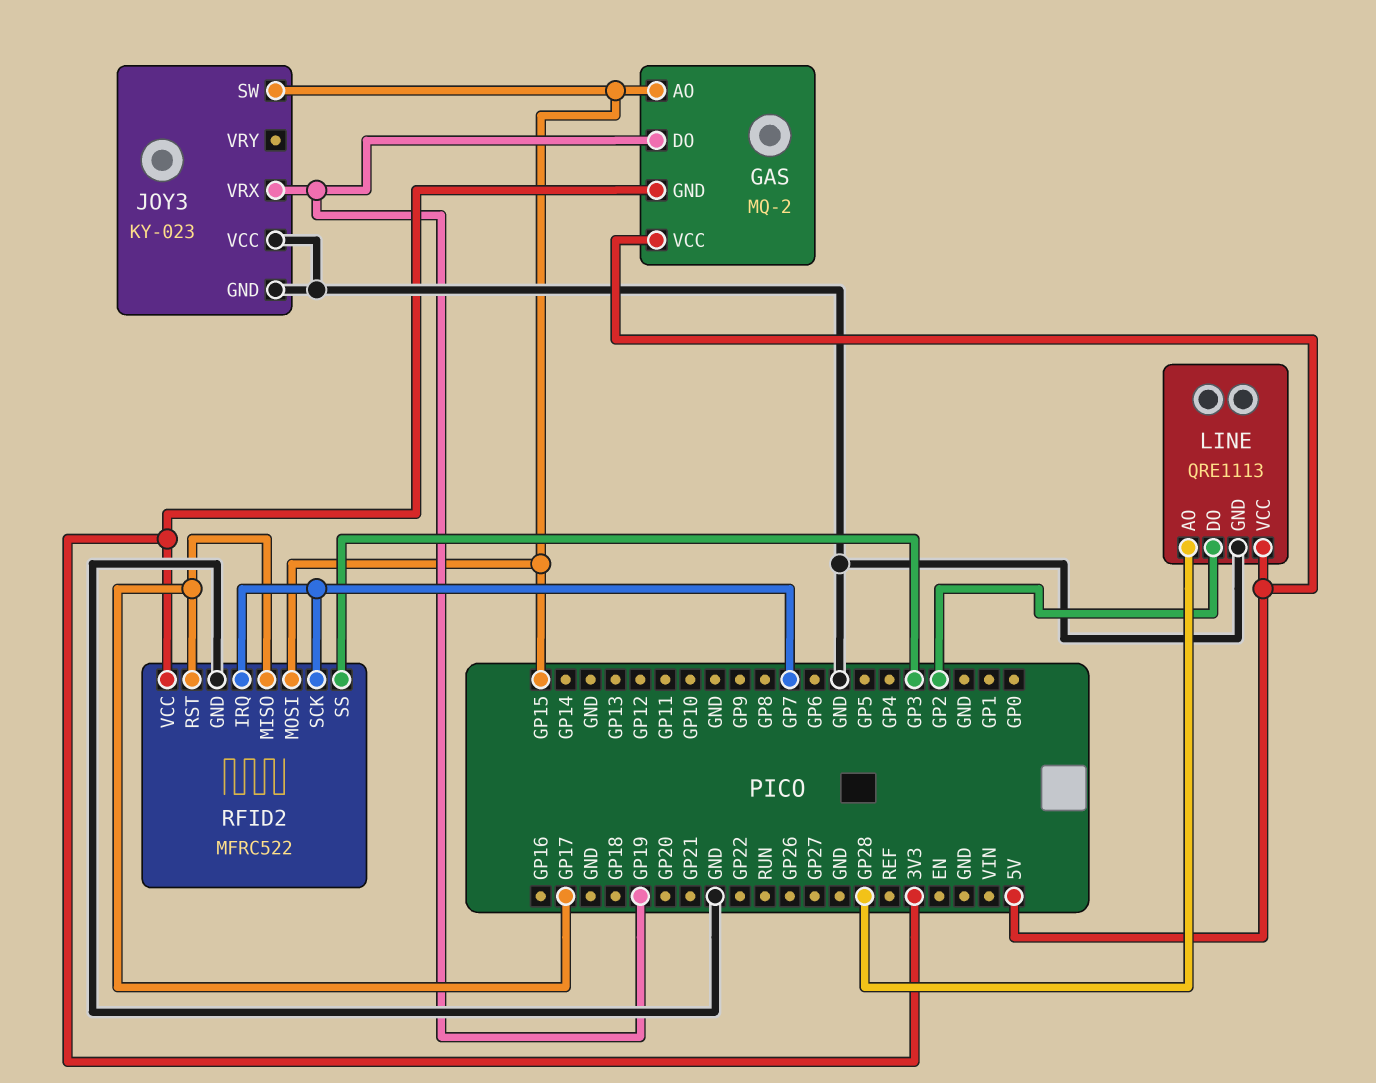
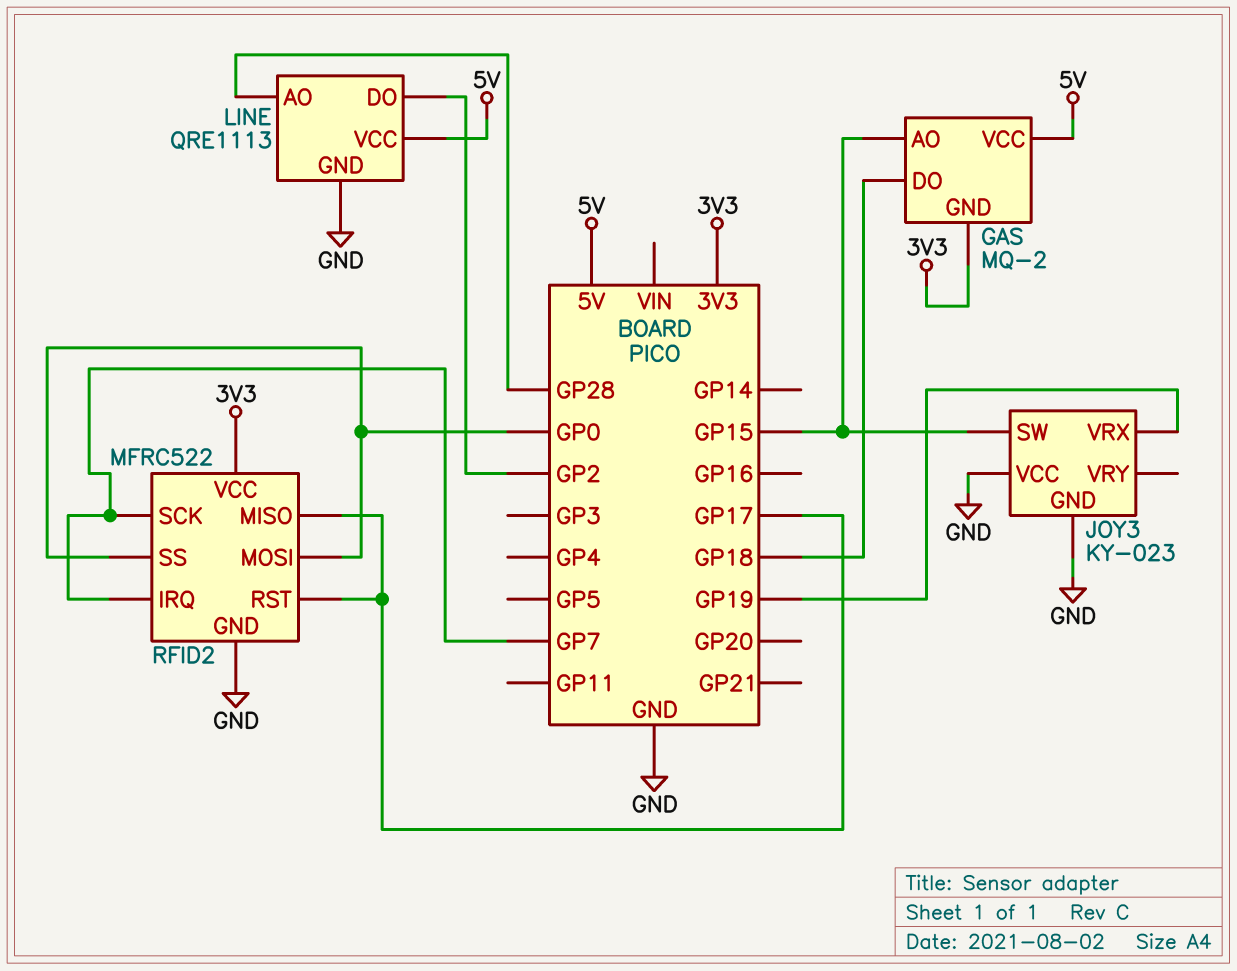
GAS pin DO: GP19 -> GP18
RFID2 pin MOSI: GP15 -> GP0
RFID2 pin SS: GP3 -> GP0

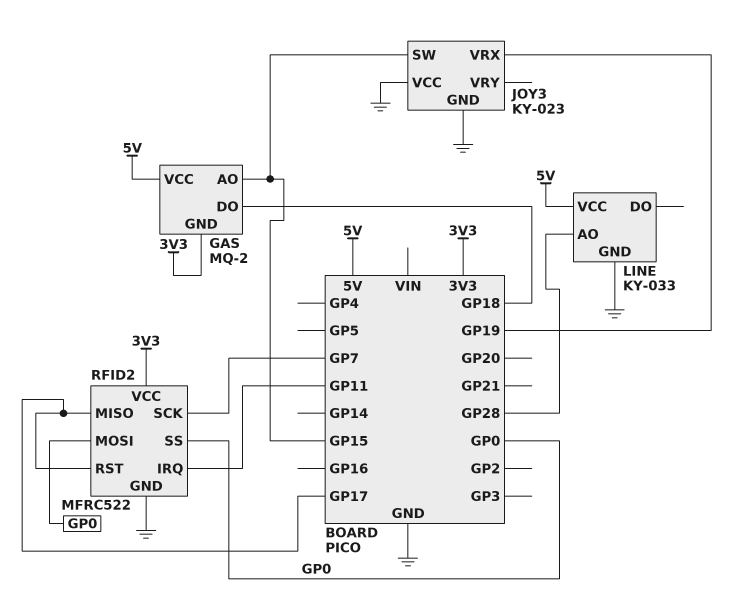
LINE: QRE1113 -> KY-033
LINE pin DO: GP2 -> none
RFID2 pin IRQ: GP7 -> GP11

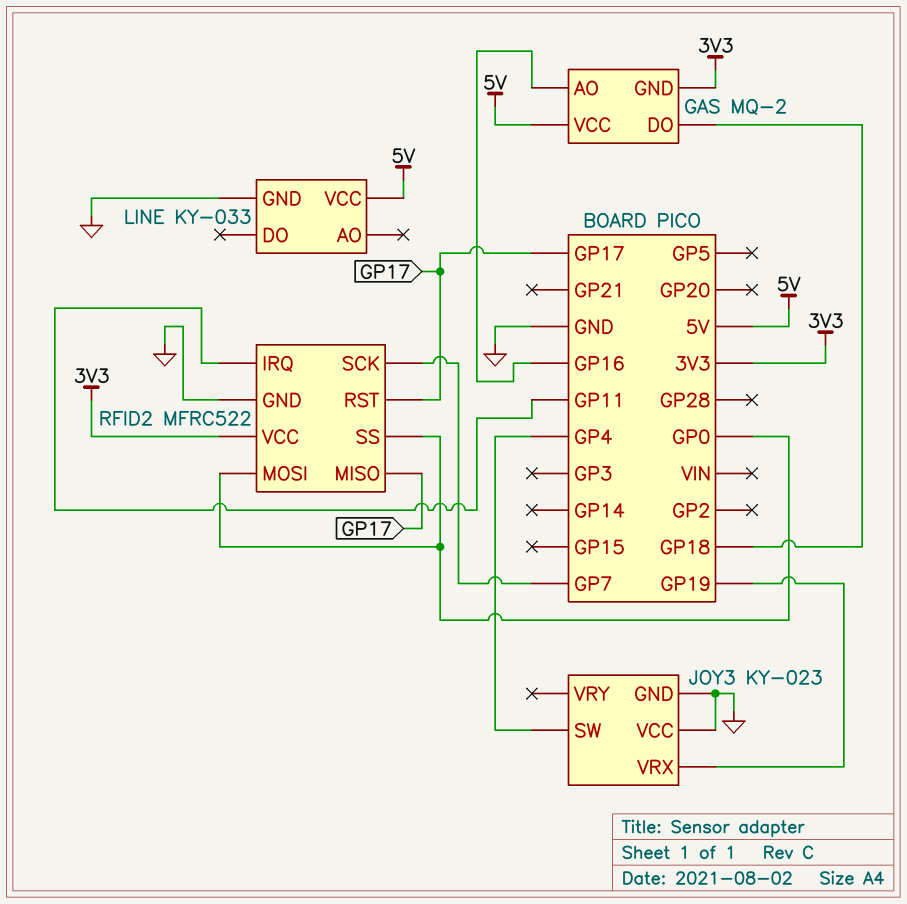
GAS pin AO: GP15 -> GP16
JOY3 pin SW: GP15 -> GP4
LINE pin AO: GP28 -> none

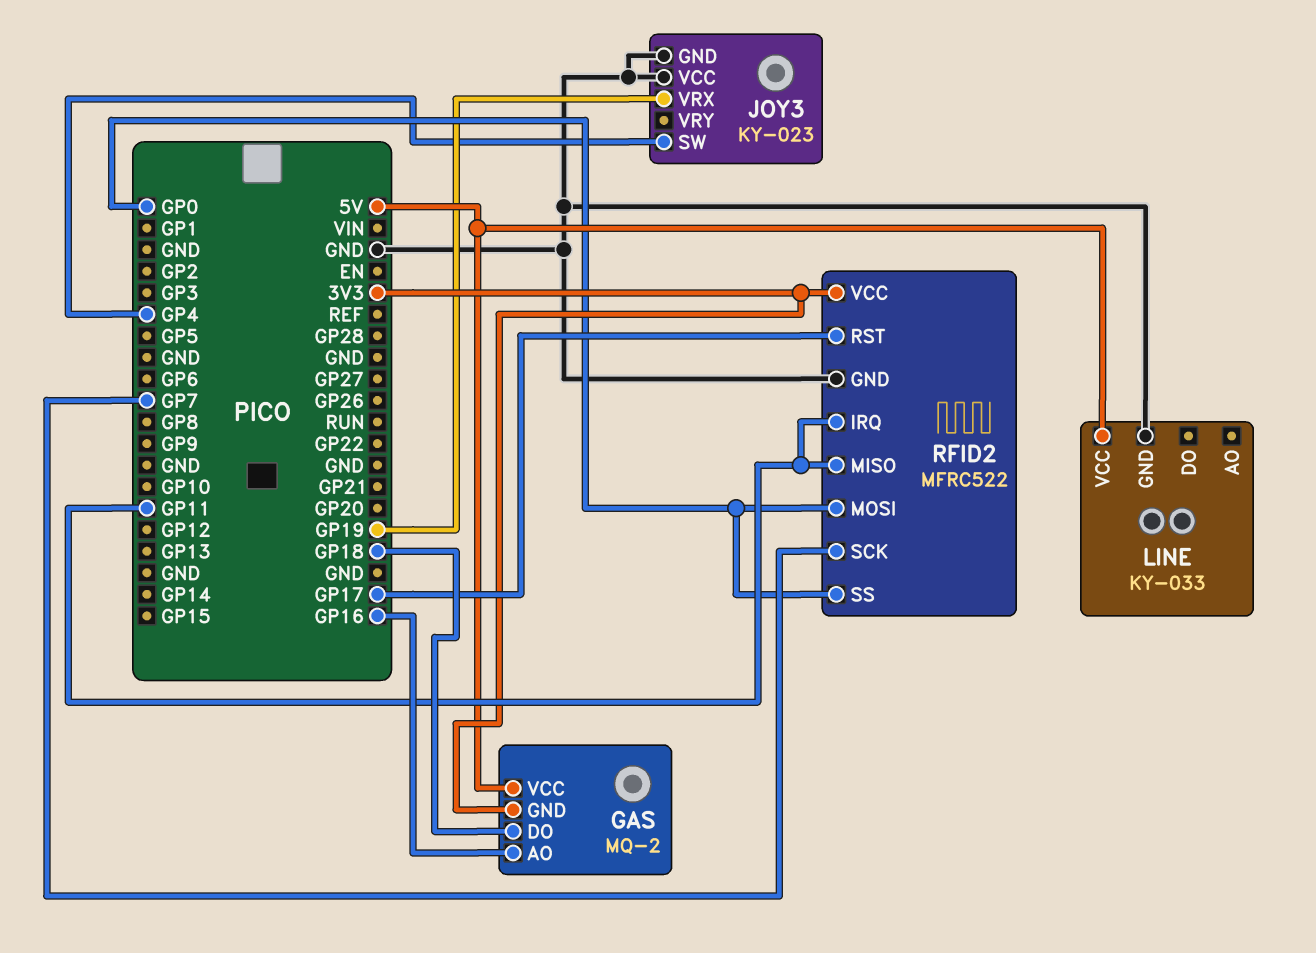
RFID2 pin MISO: GP17 -> GP11

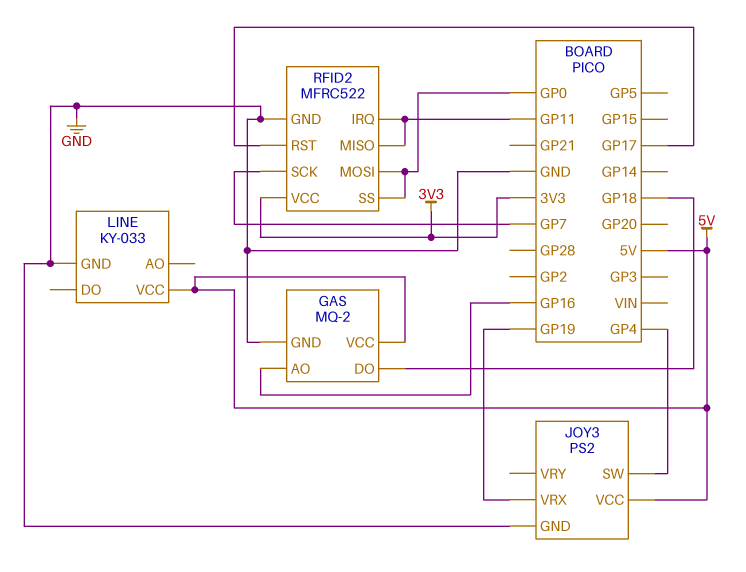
GAS pin GND: 3V3 -> GND
JOY3: KY-023 -> PS2
JOY3 pin VCC: GND -> 5V

